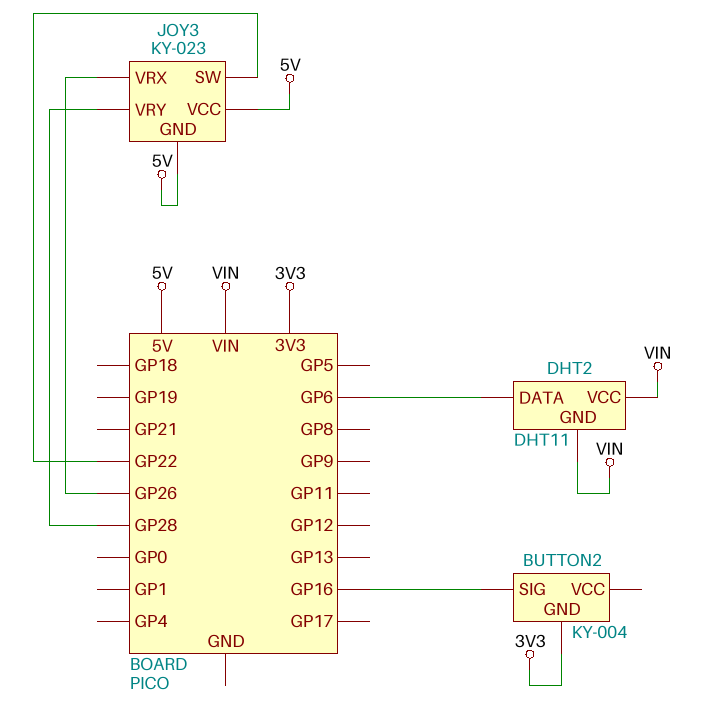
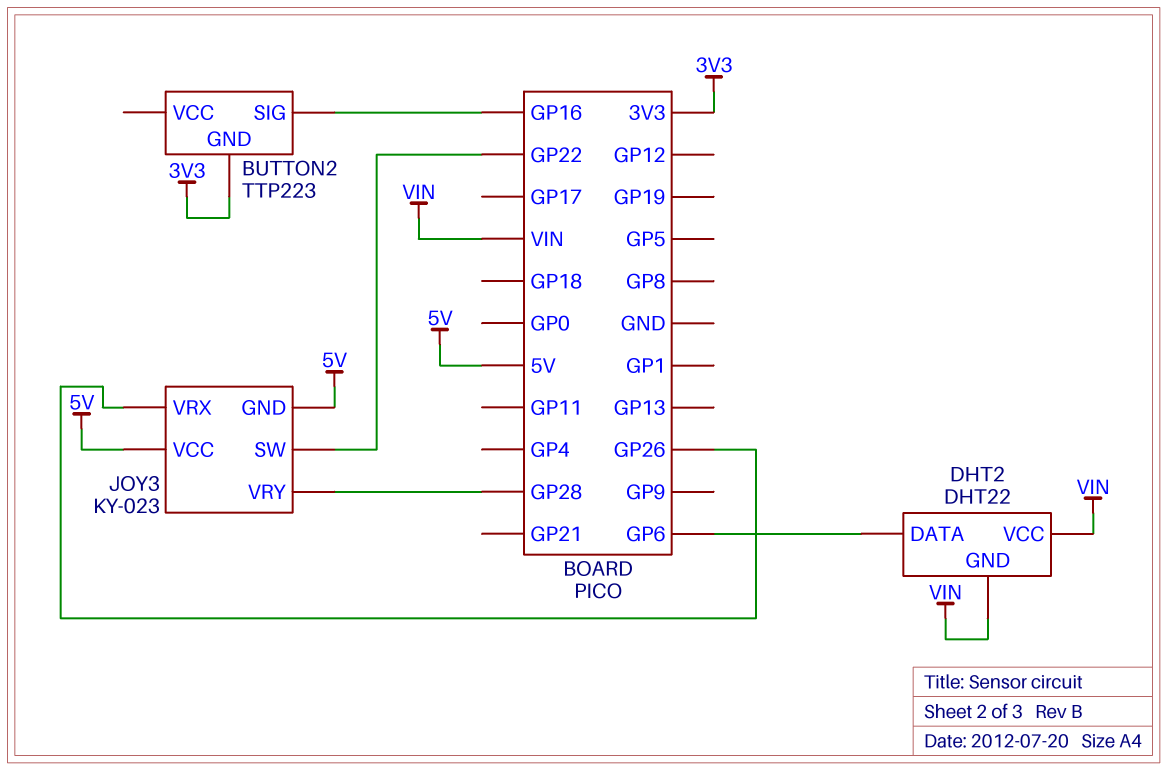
BUTTON2: KY-004 -> TTP223
DHT2: DHT11 -> DHT22

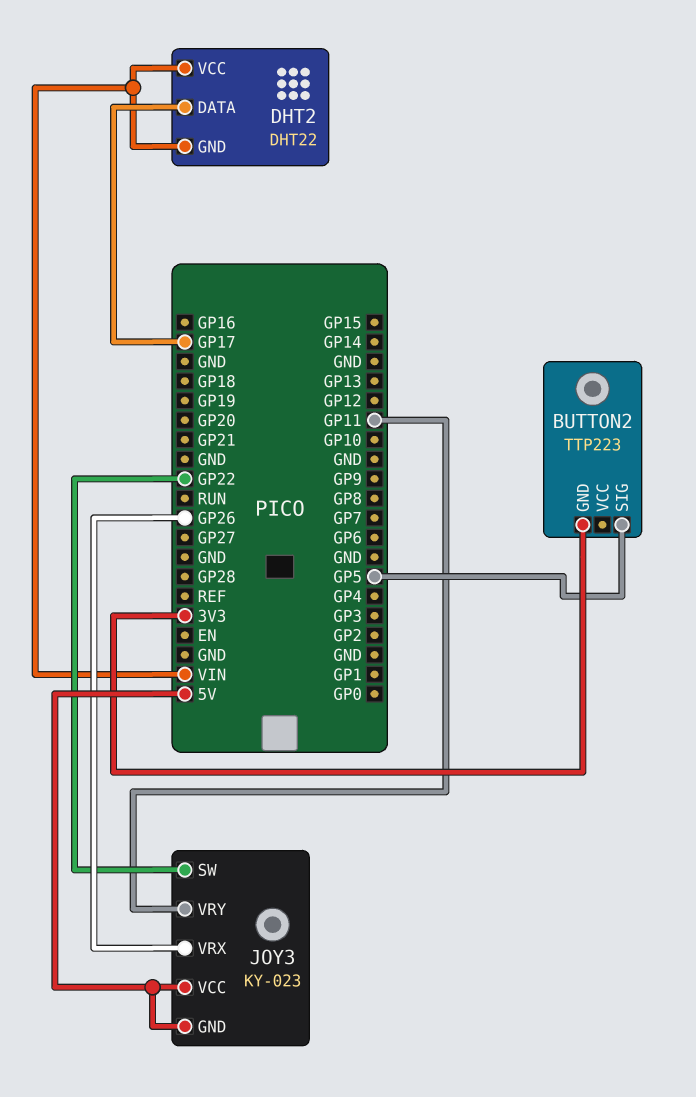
BUTTON2 pin SIG: GP16 -> GP5
DHT2 pin DATA: GP6 -> GP17
JOY3 pin VRY: GP28 -> GP11

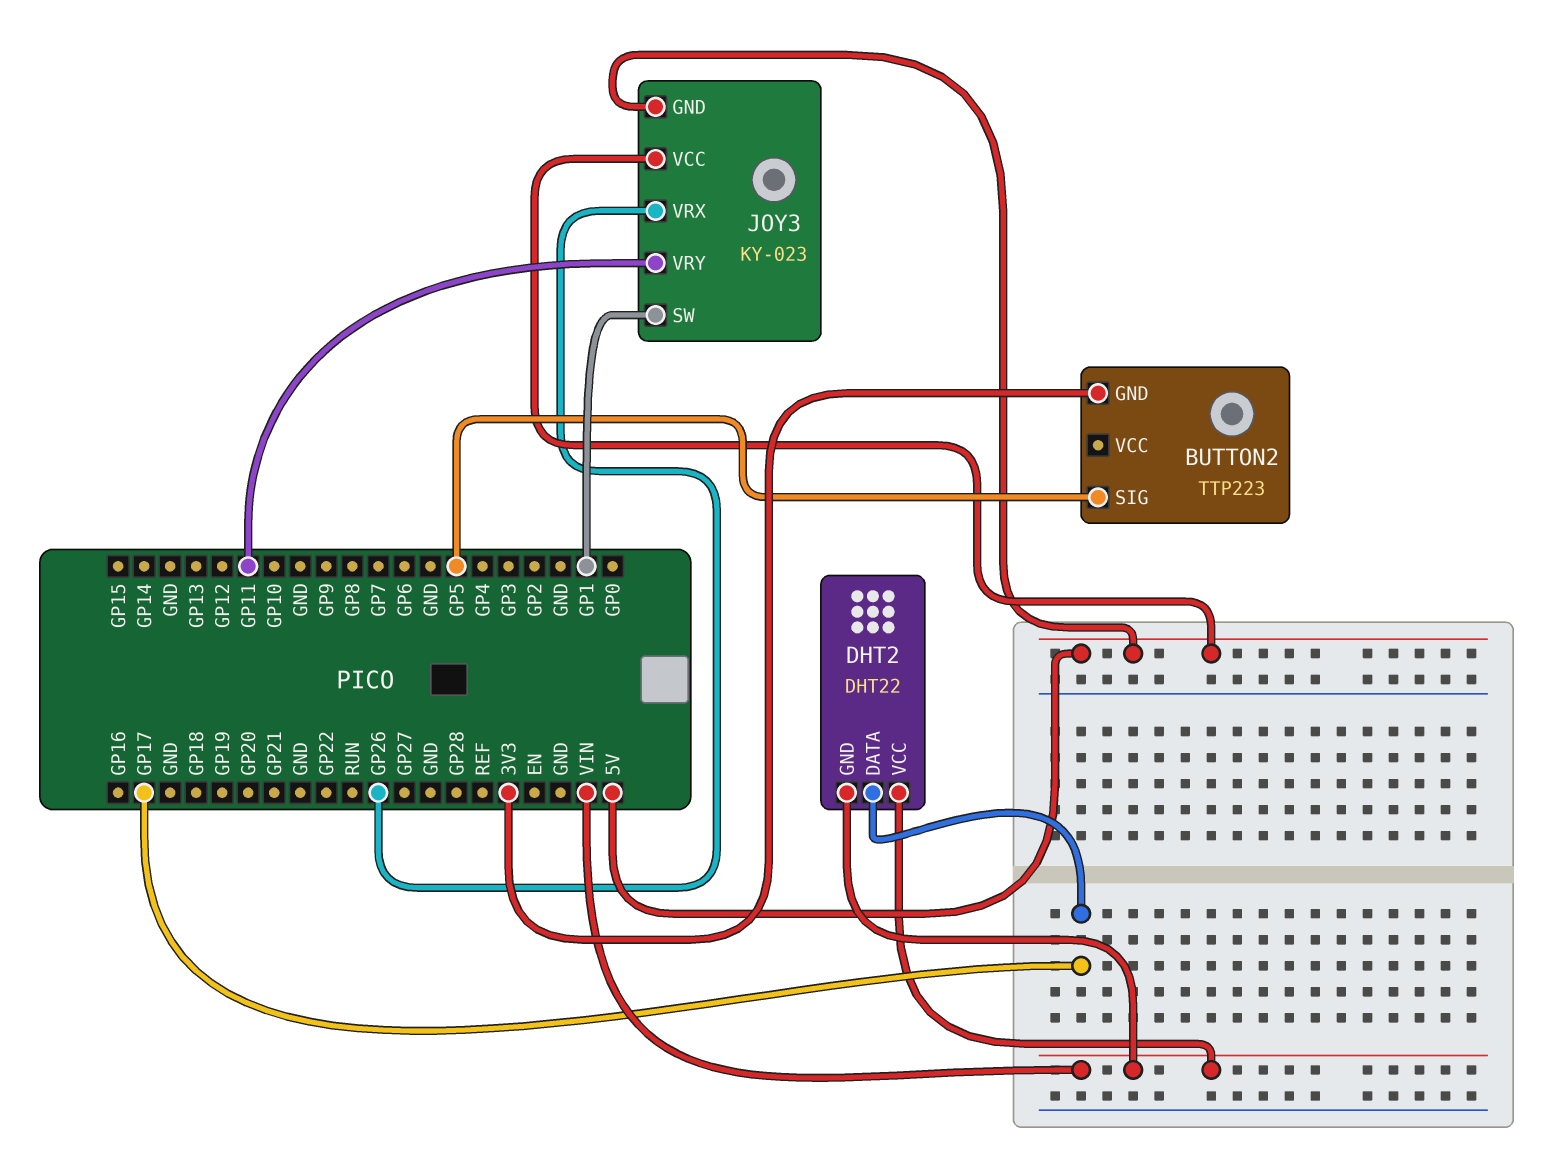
JOY3 pin SW: GP22 -> GP1

